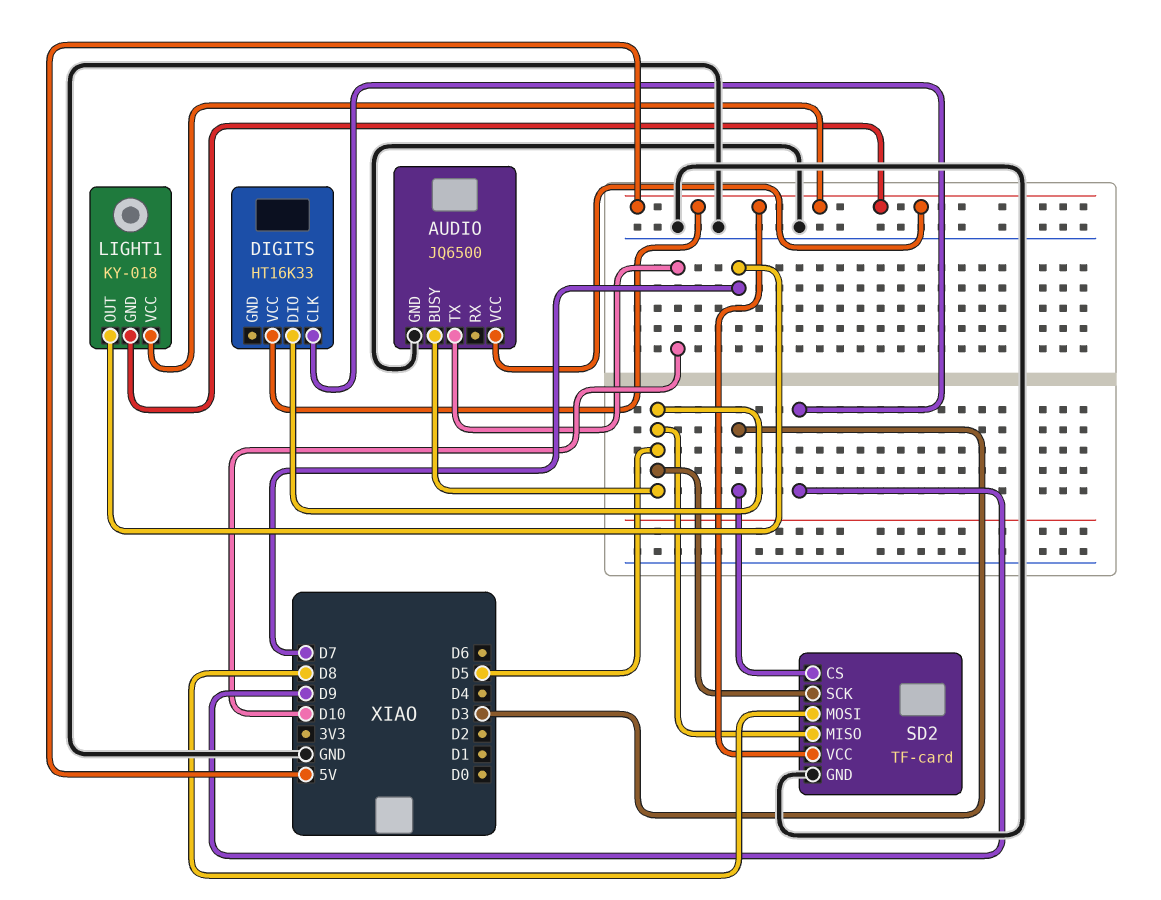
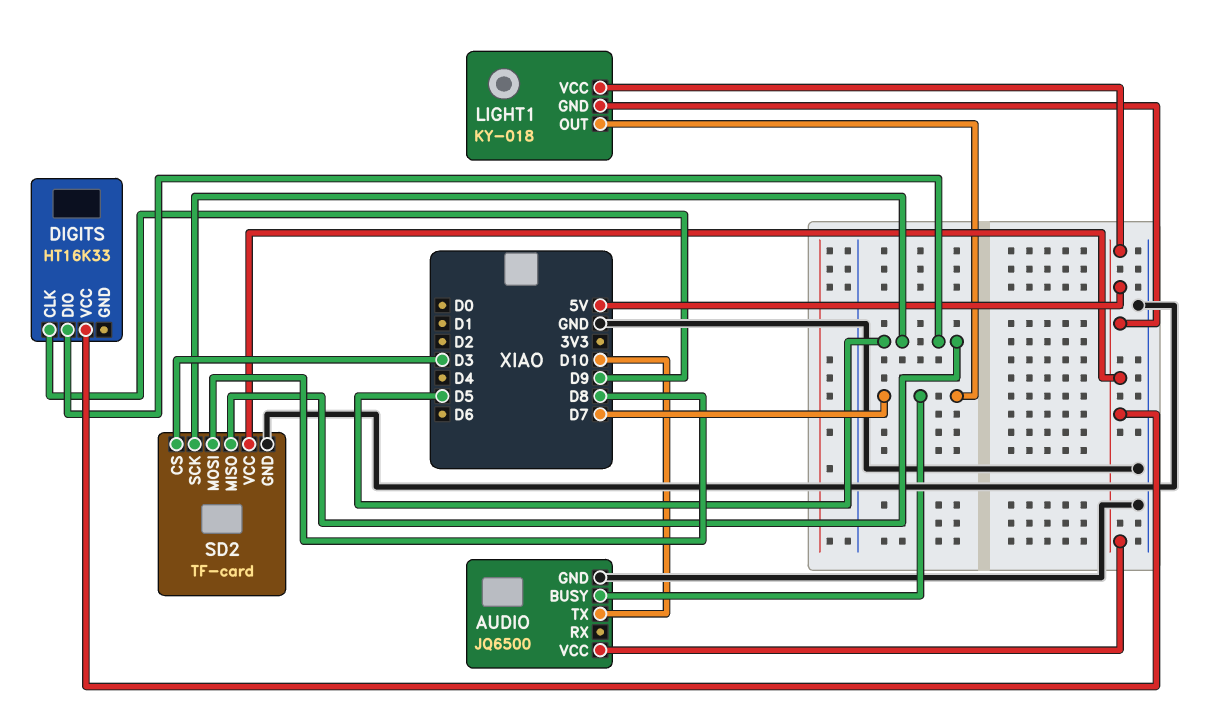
AUDIO pin BUSY: D5 -> D7

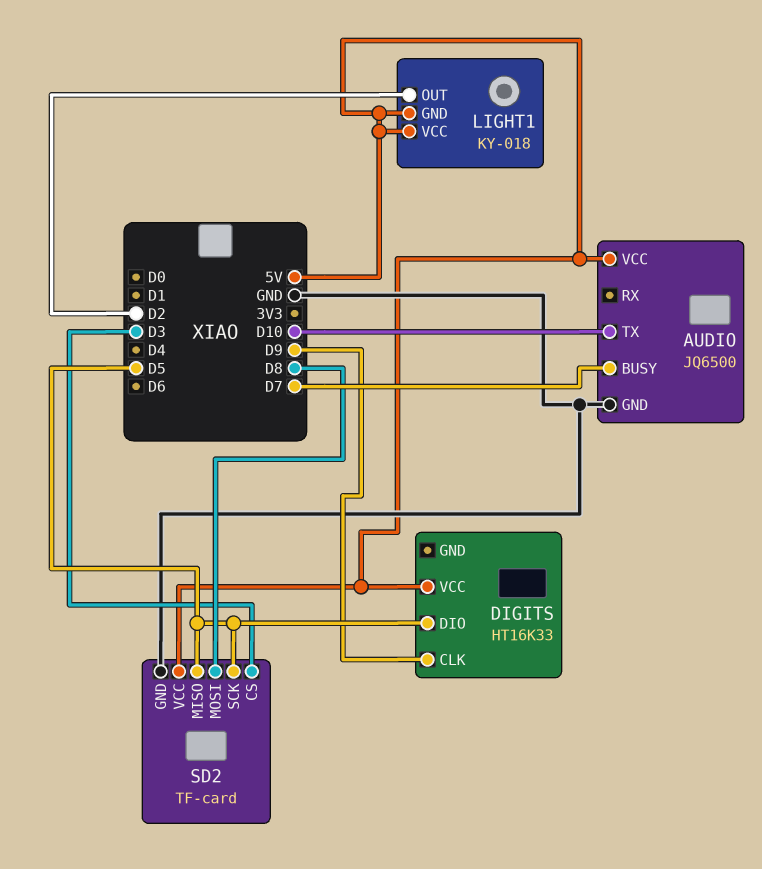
LIGHT1 pin OUT: D7 -> D2

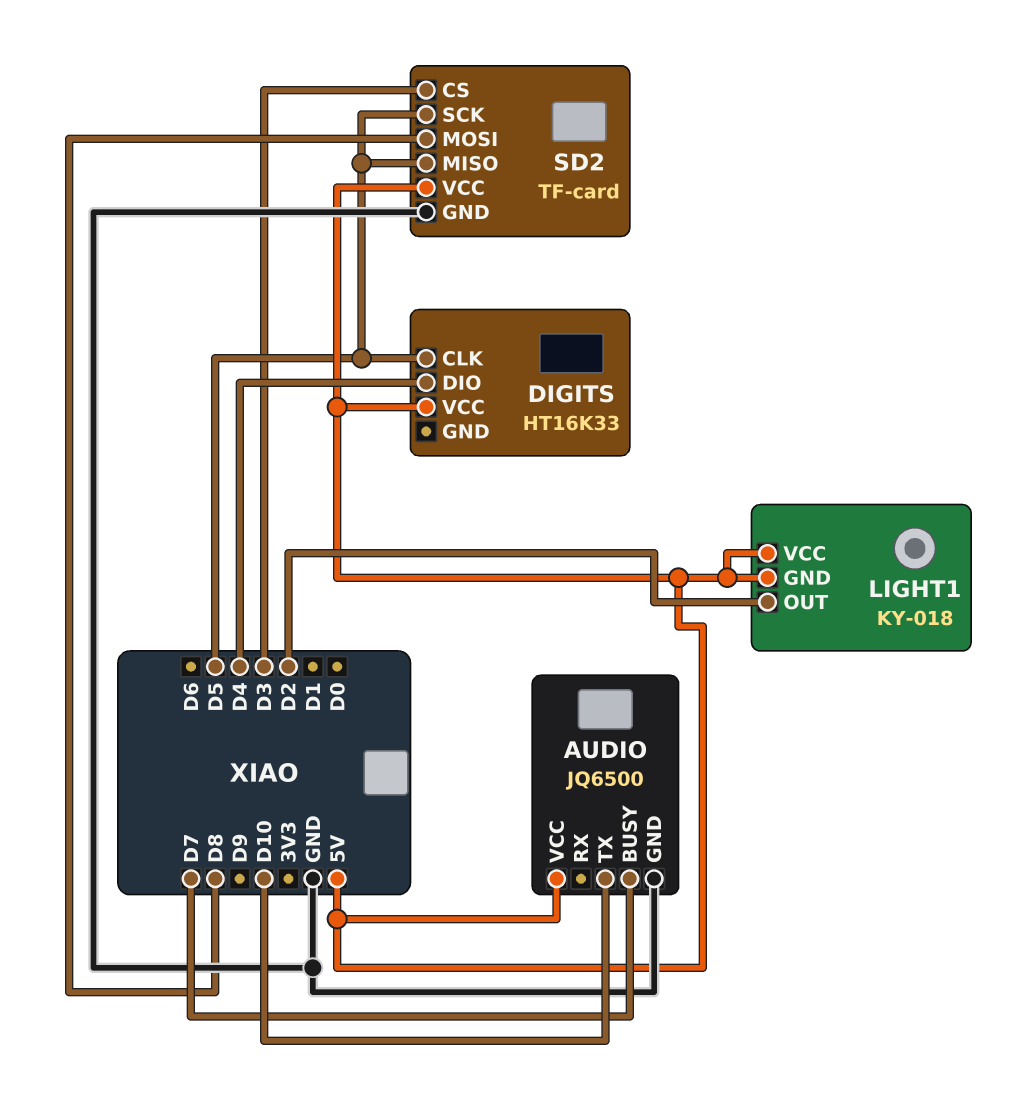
DIGITS pin CLK: D9 -> D5
DIGITS pin DIO: D5 -> D4

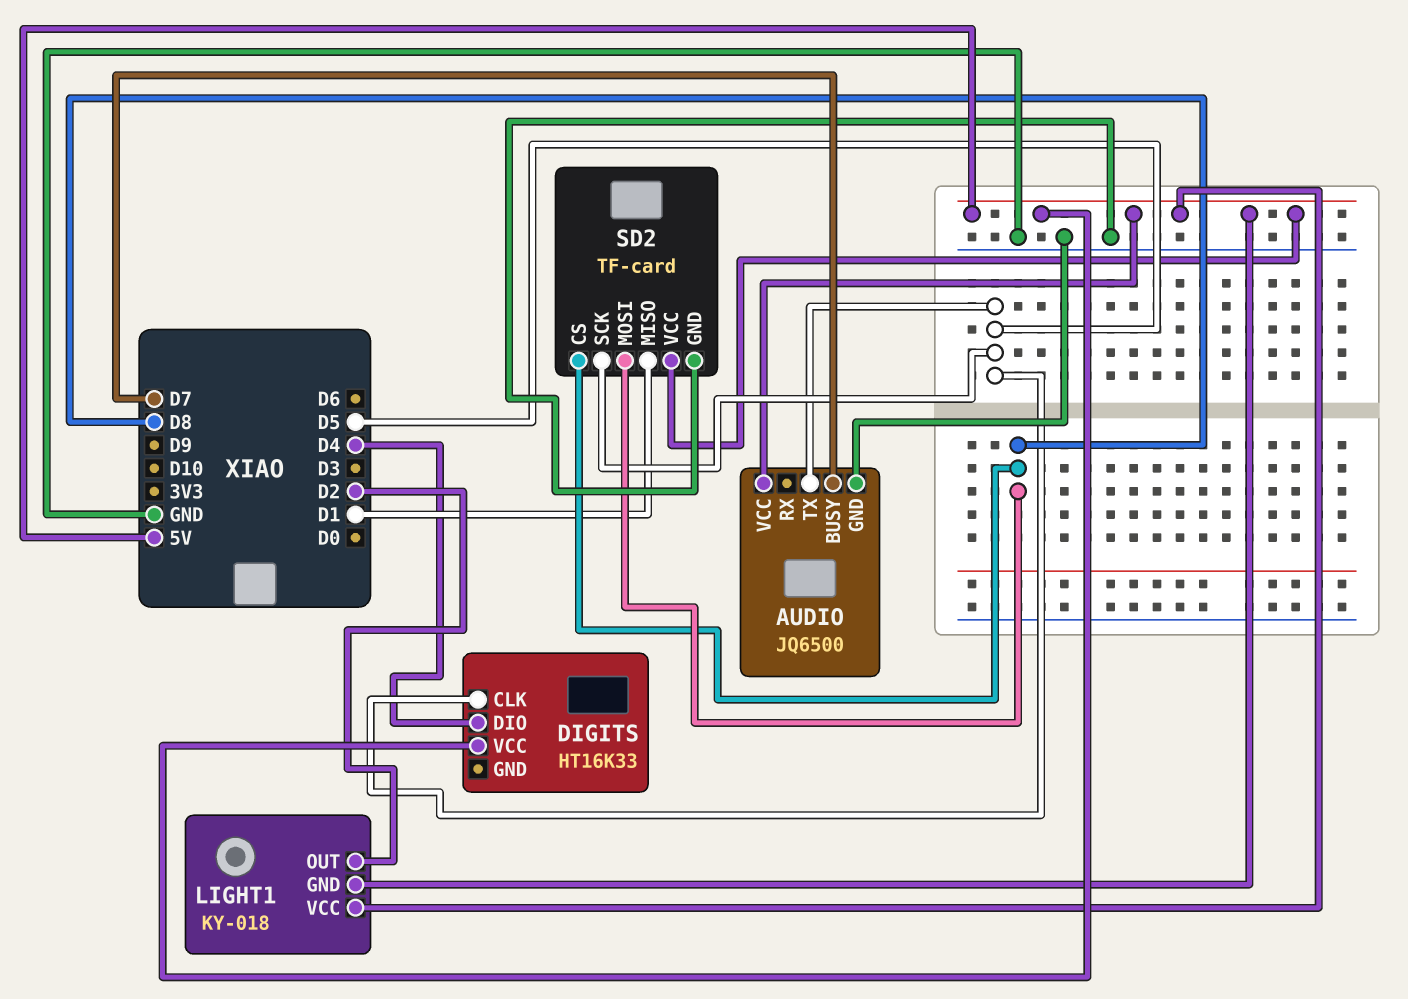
AUDIO pin TX: D10 -> D5
SD2 pin CS: D3 -> D8
SD2 pin MISO: D5 -> D1

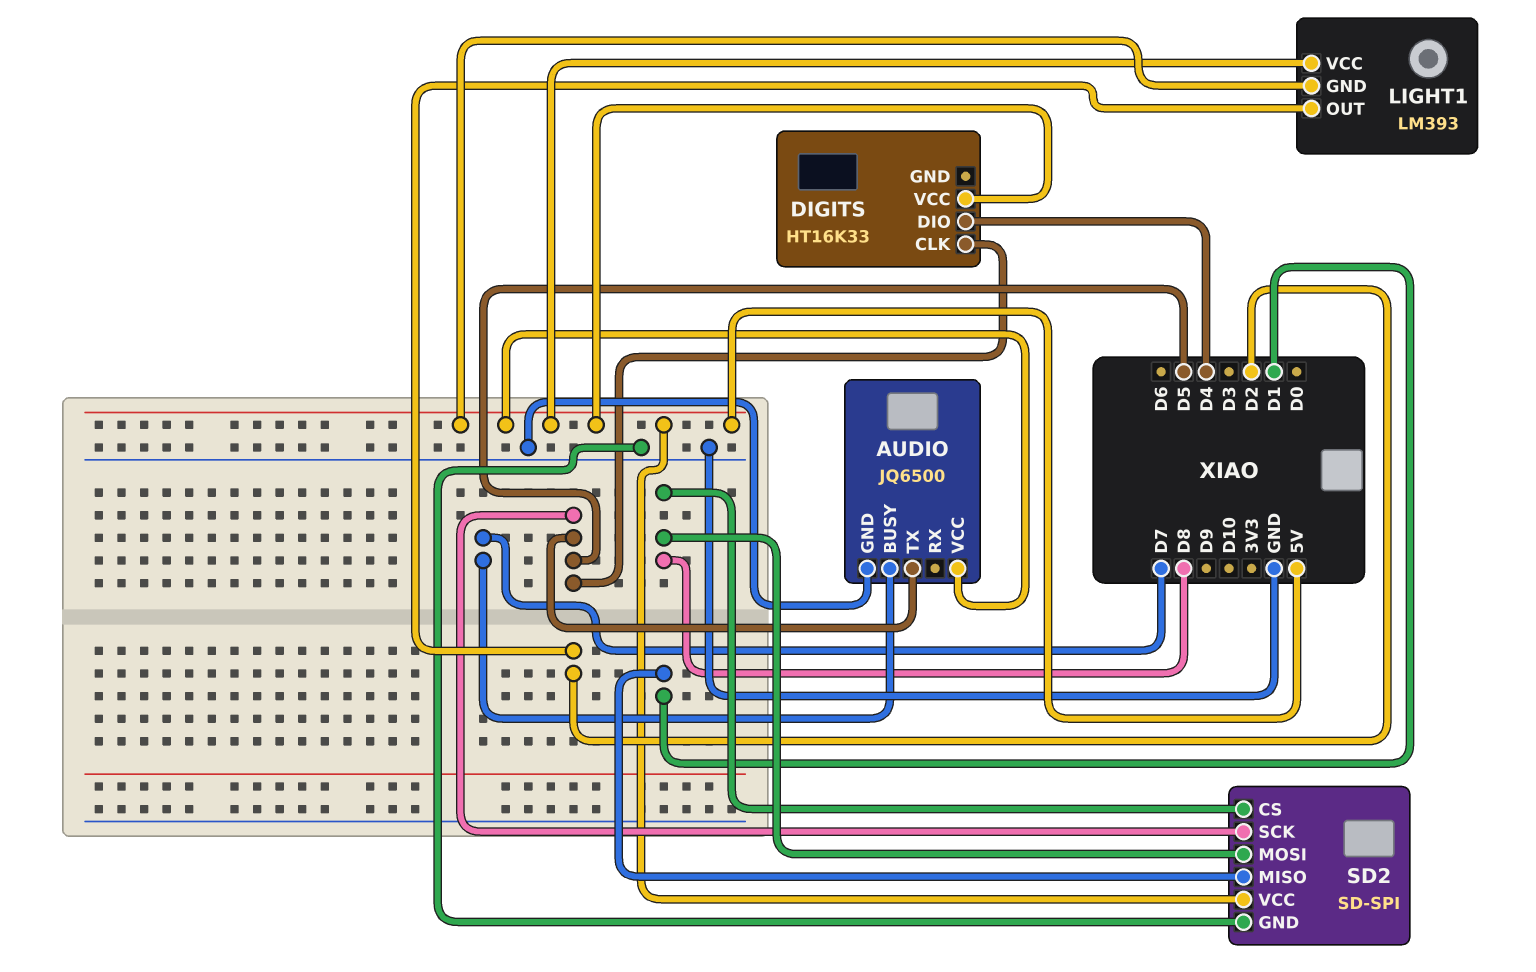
LIGHT1: KY-018 -> LM393
SD2: TF-card -> SD-SPI

